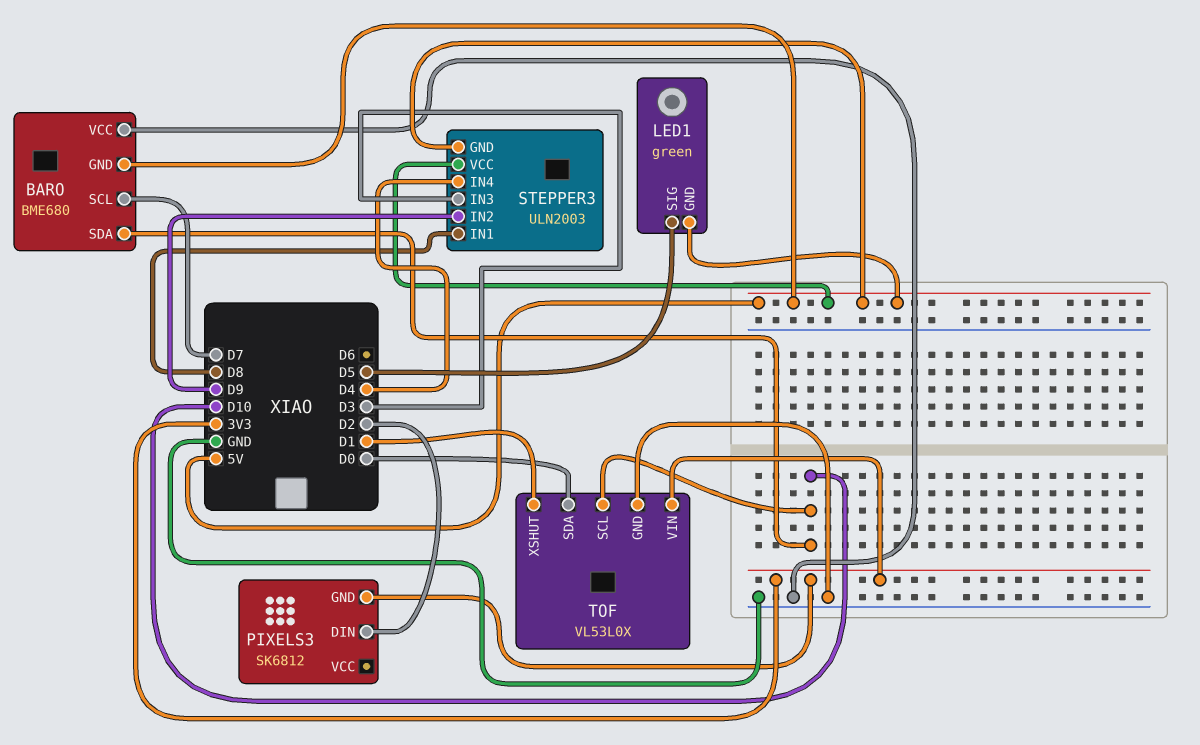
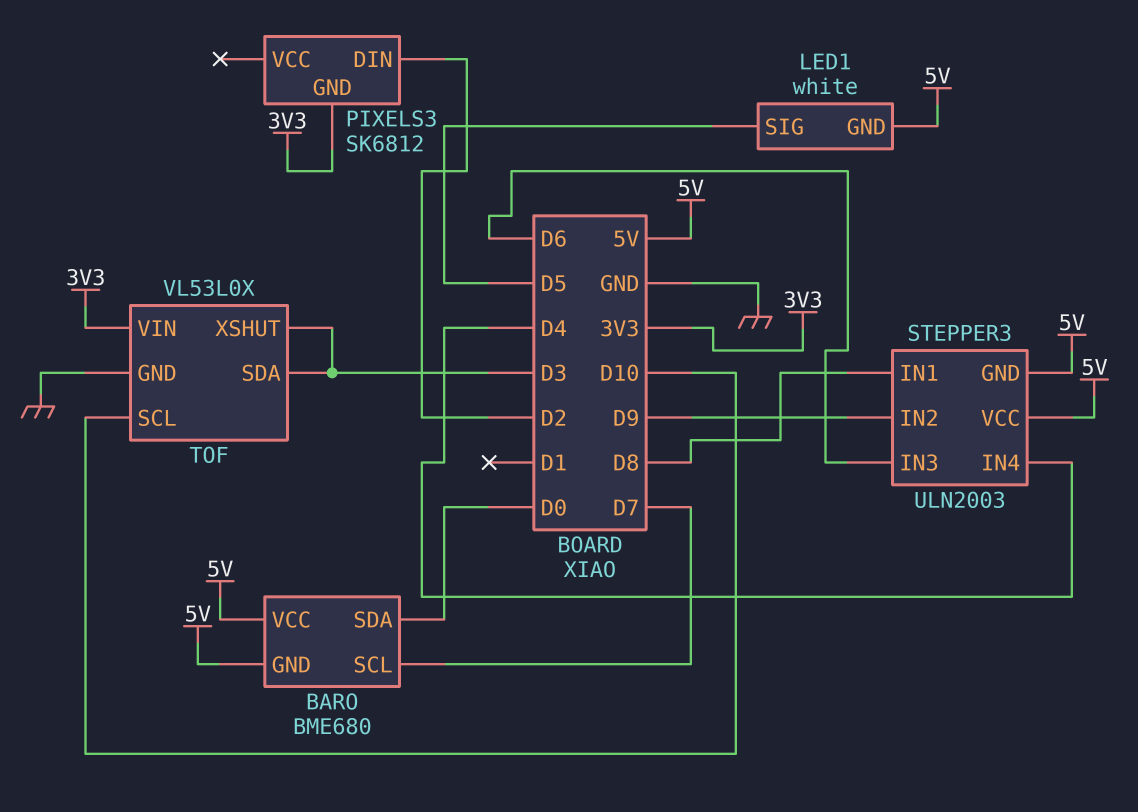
BARO pin SDA: D10 -> D0
BARO pin VCC: GND -> 5V
LED1: green -> white
STEPPER3 pin IN3: D3 -> D6
TOF pin SDA: D0 -> D3
TOF pin XSHUT: D1 -> D3

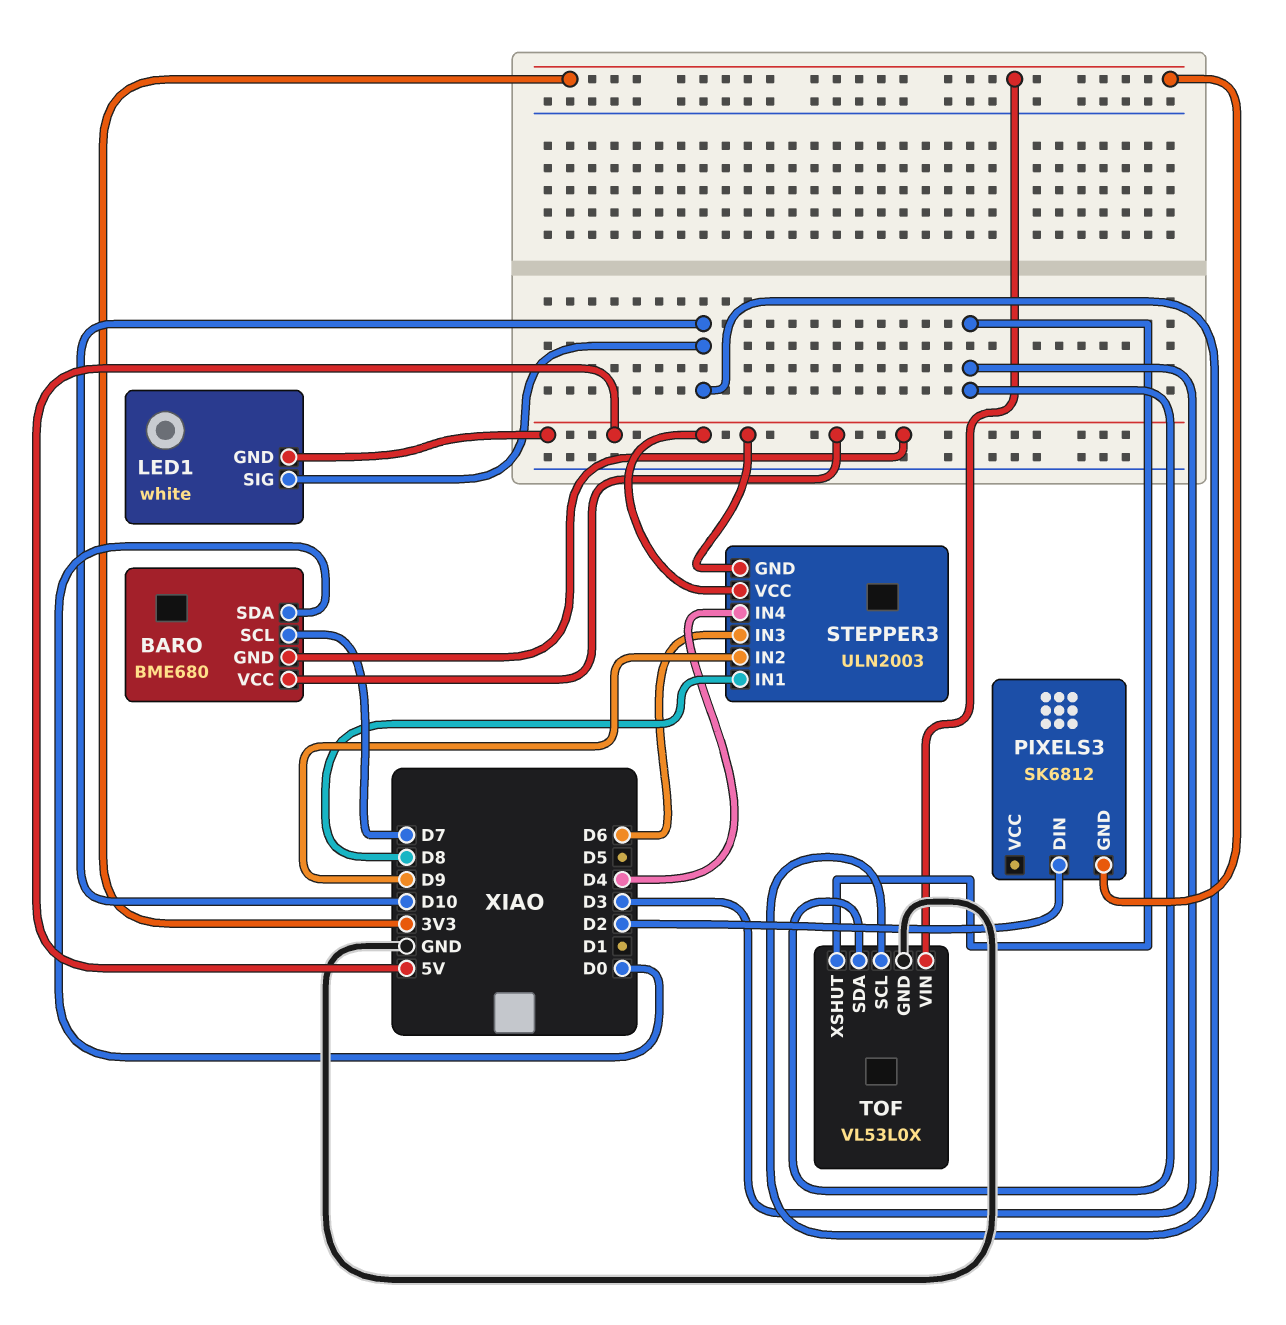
LED1 pin SIG: D5 -> D10

